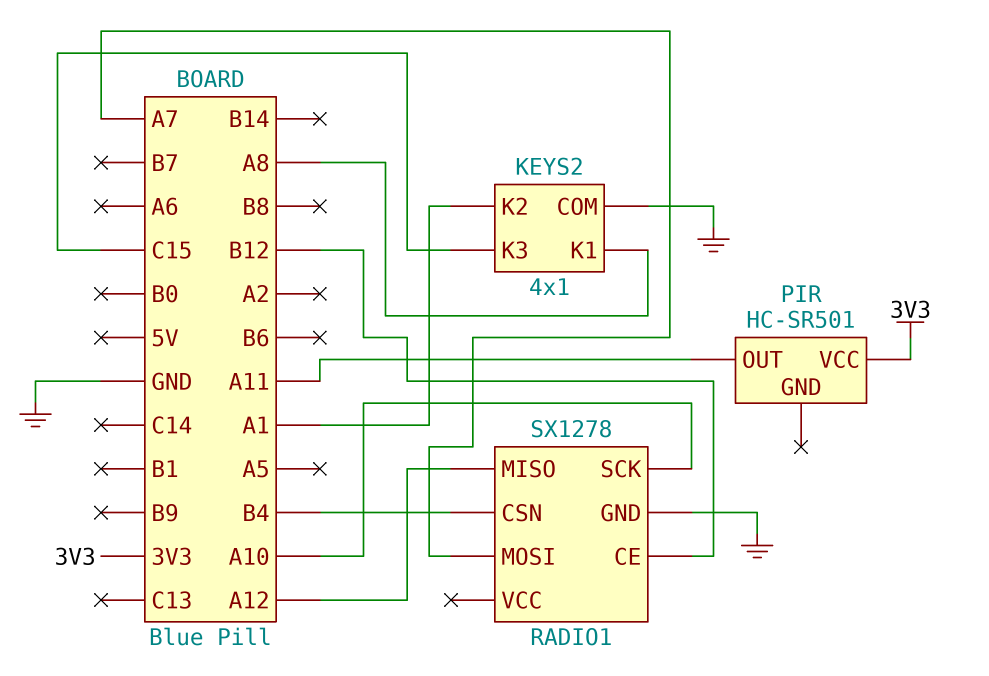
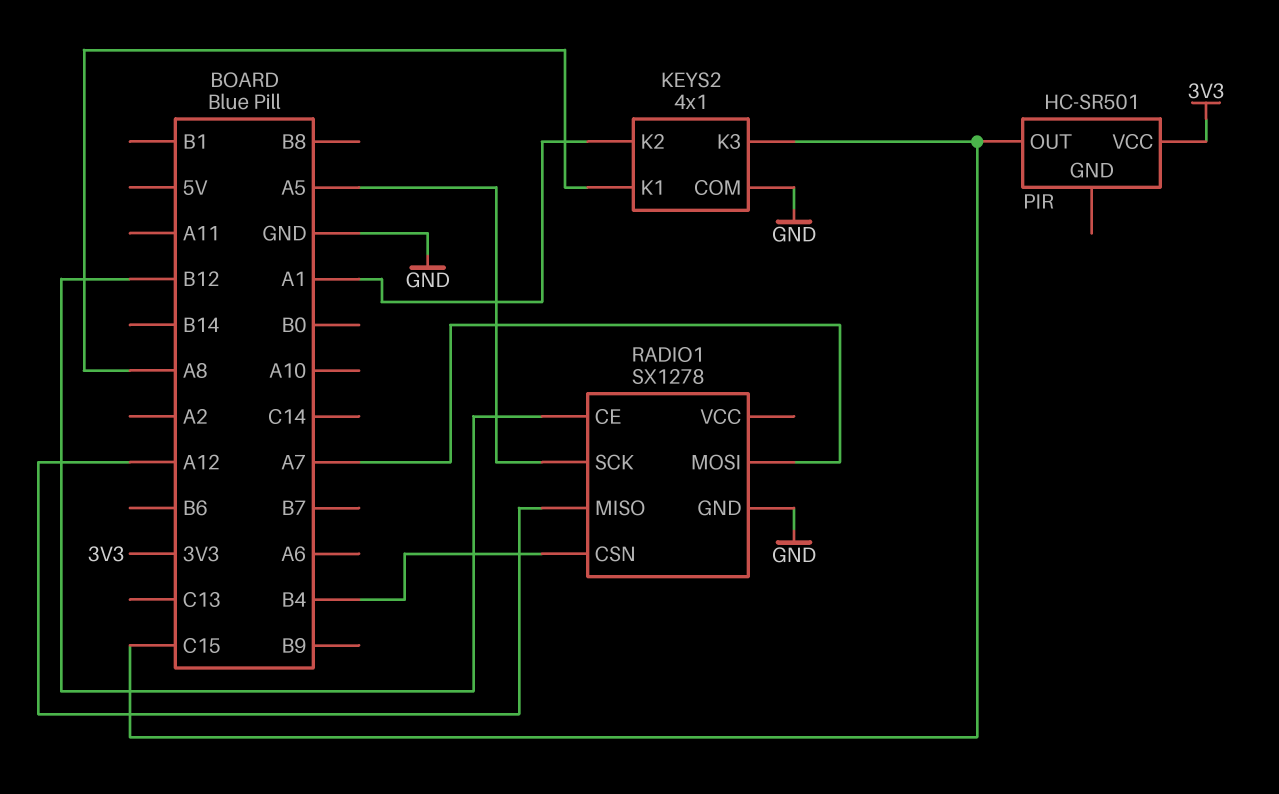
PIR pin OUT: A11 -> C15
RADIO1 pin SCK: A10 -> A5

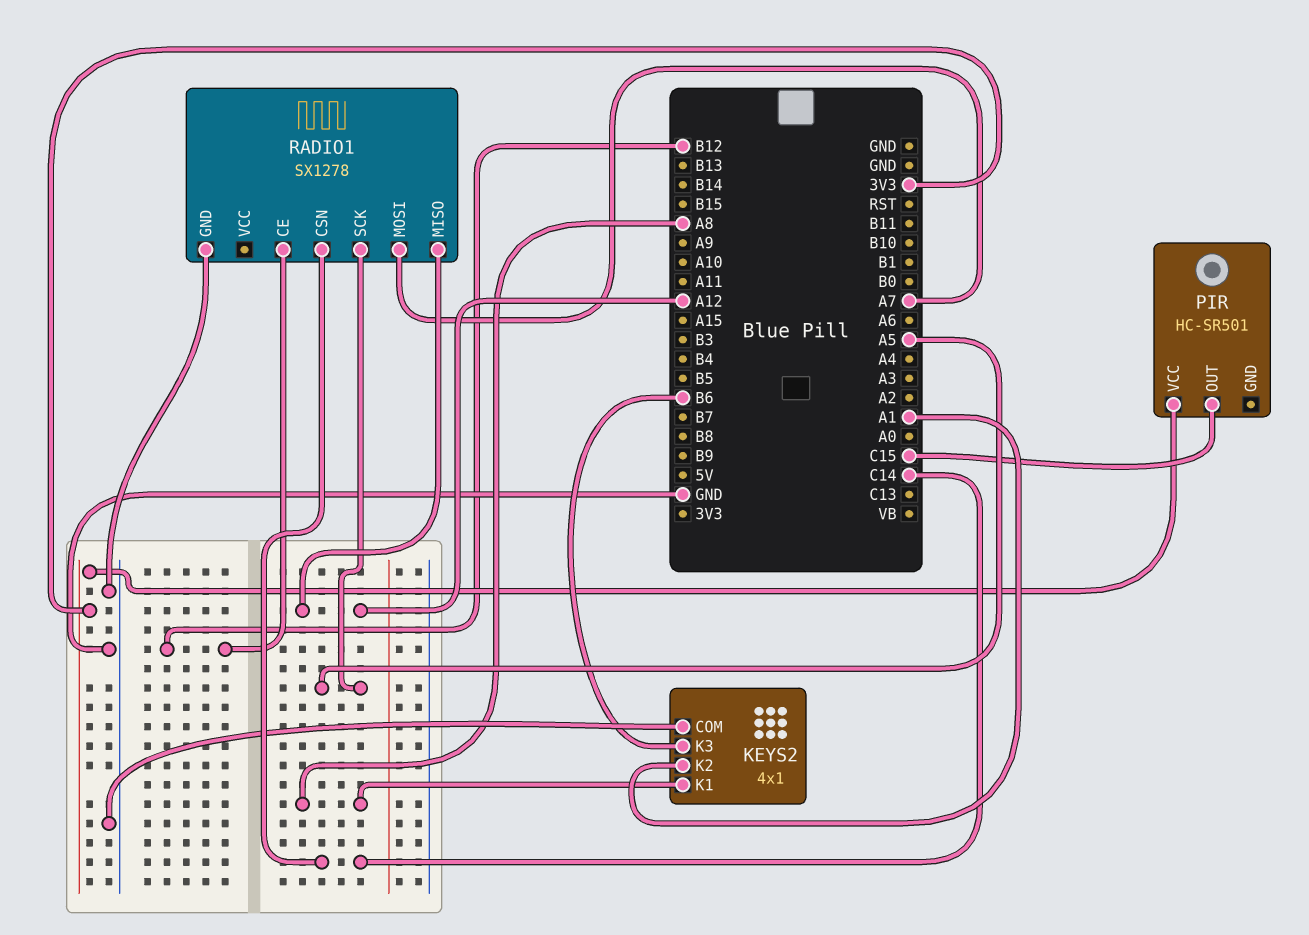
KEYS2 pin K3: C15 -> B6
RADIO1 pin CSN: B4 -> C14

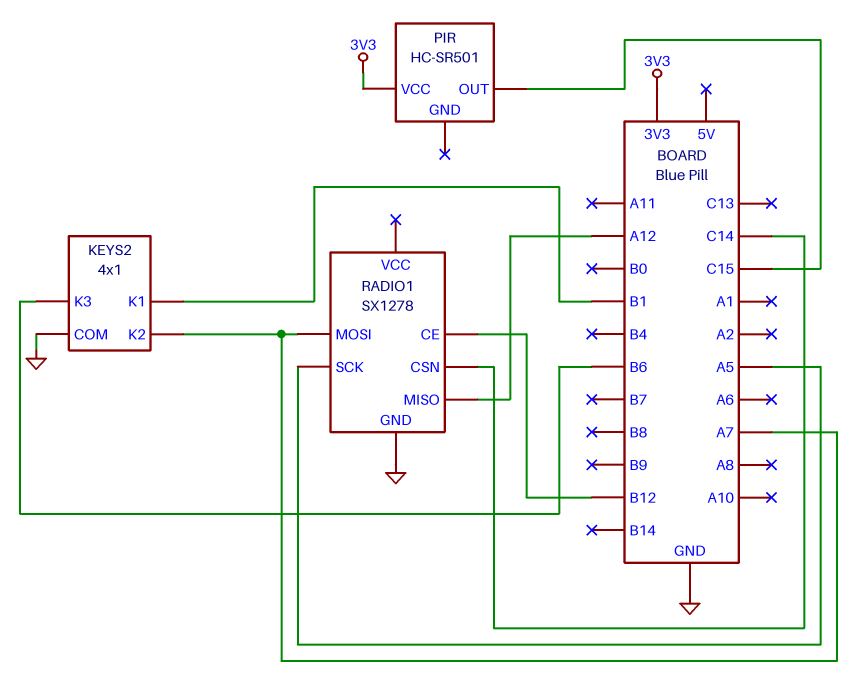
KEYS2 pin K1: A8 -> B1
KEYS2 pin K2: A1 -> A7

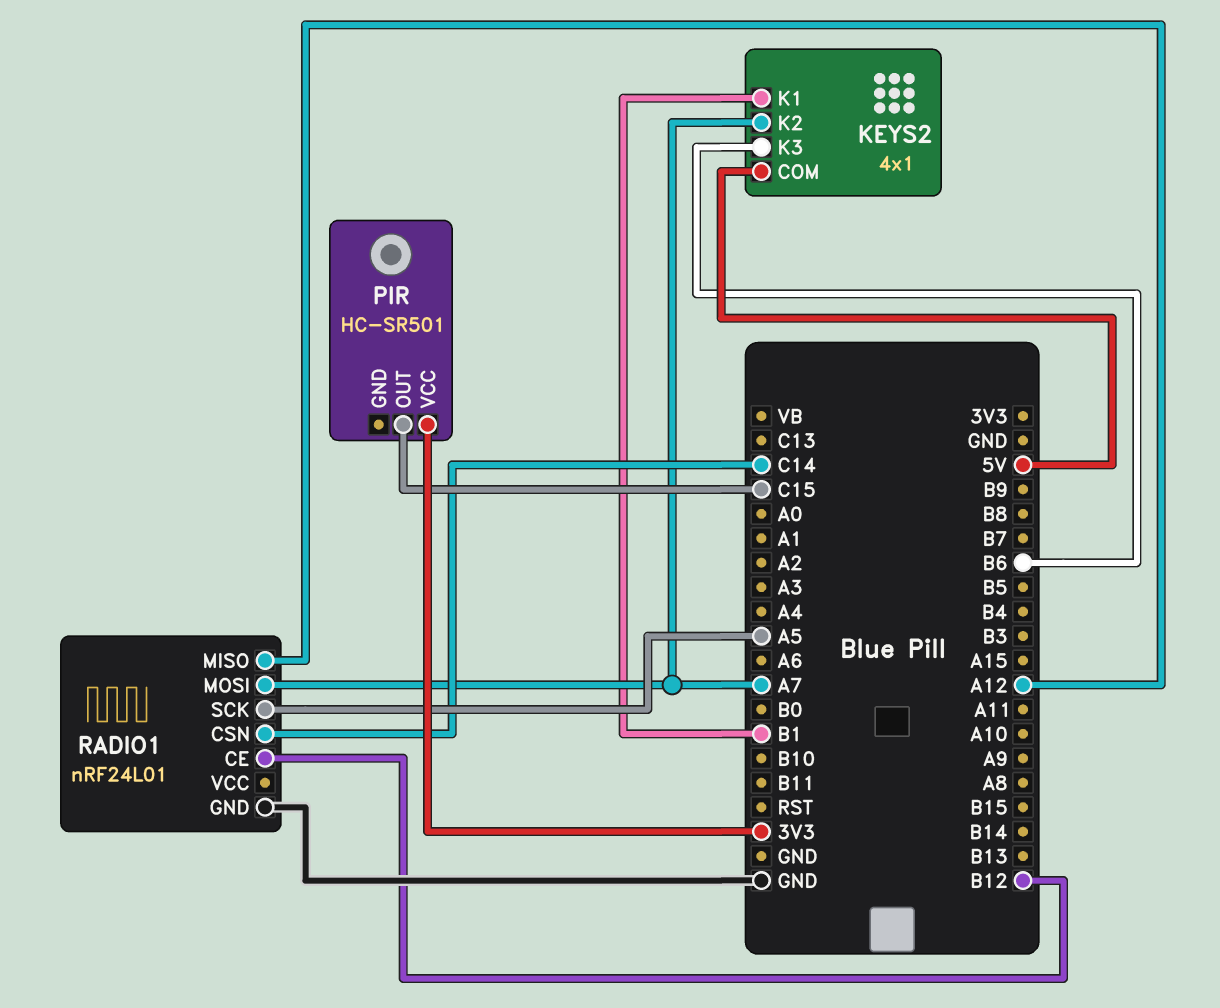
KEYS2 pin COM: GND -> 5V
RADIO1: SX1278 -> nRF24L01

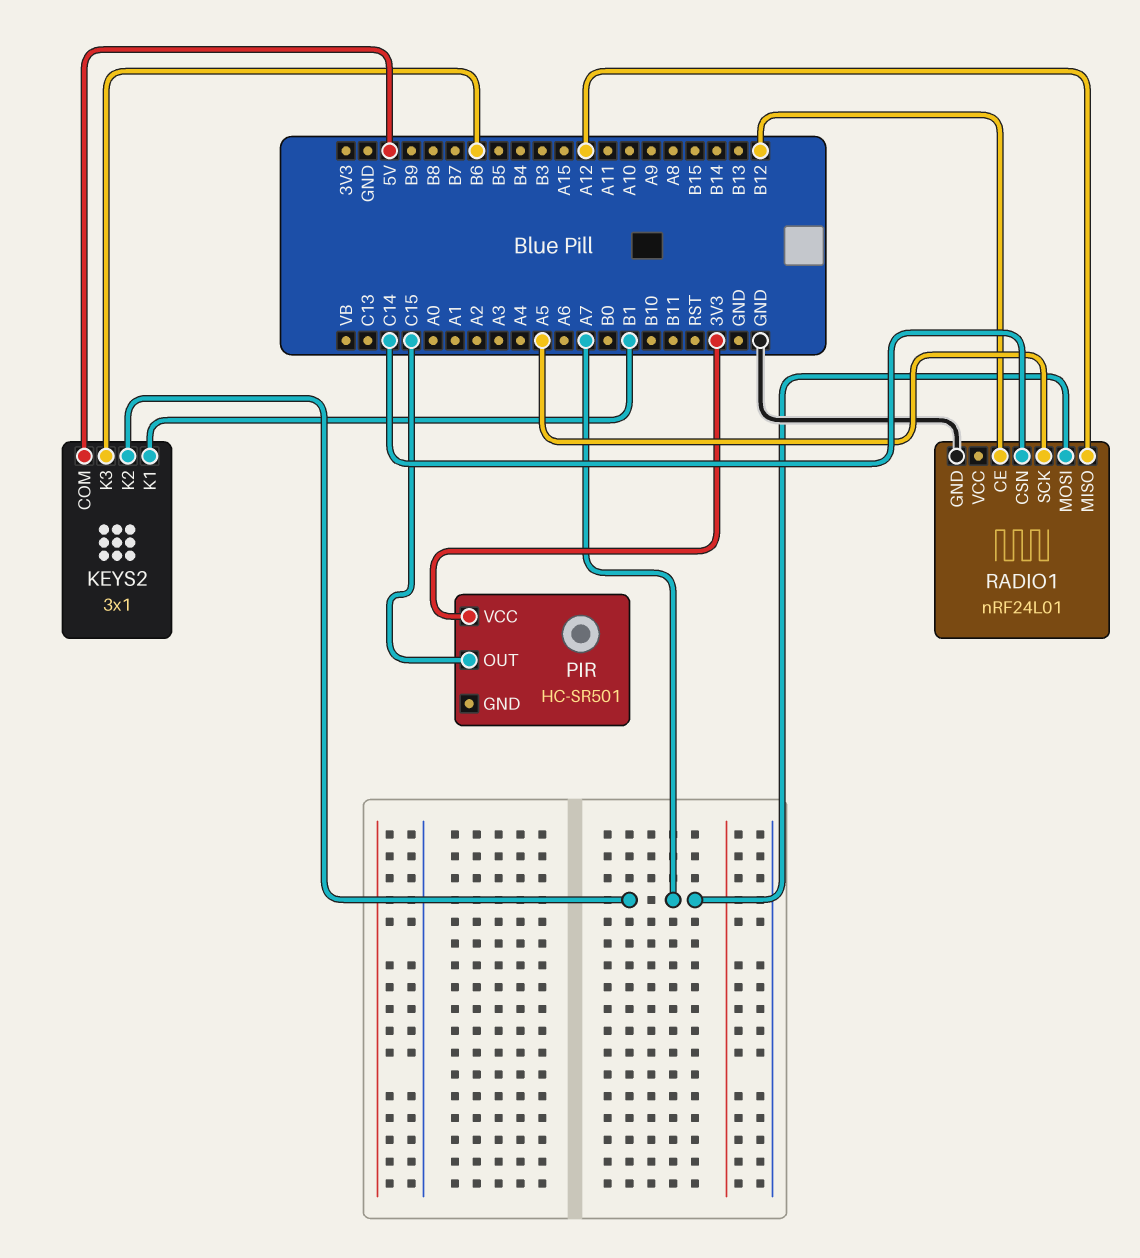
KEYS2: 4x1 -> 3x1

